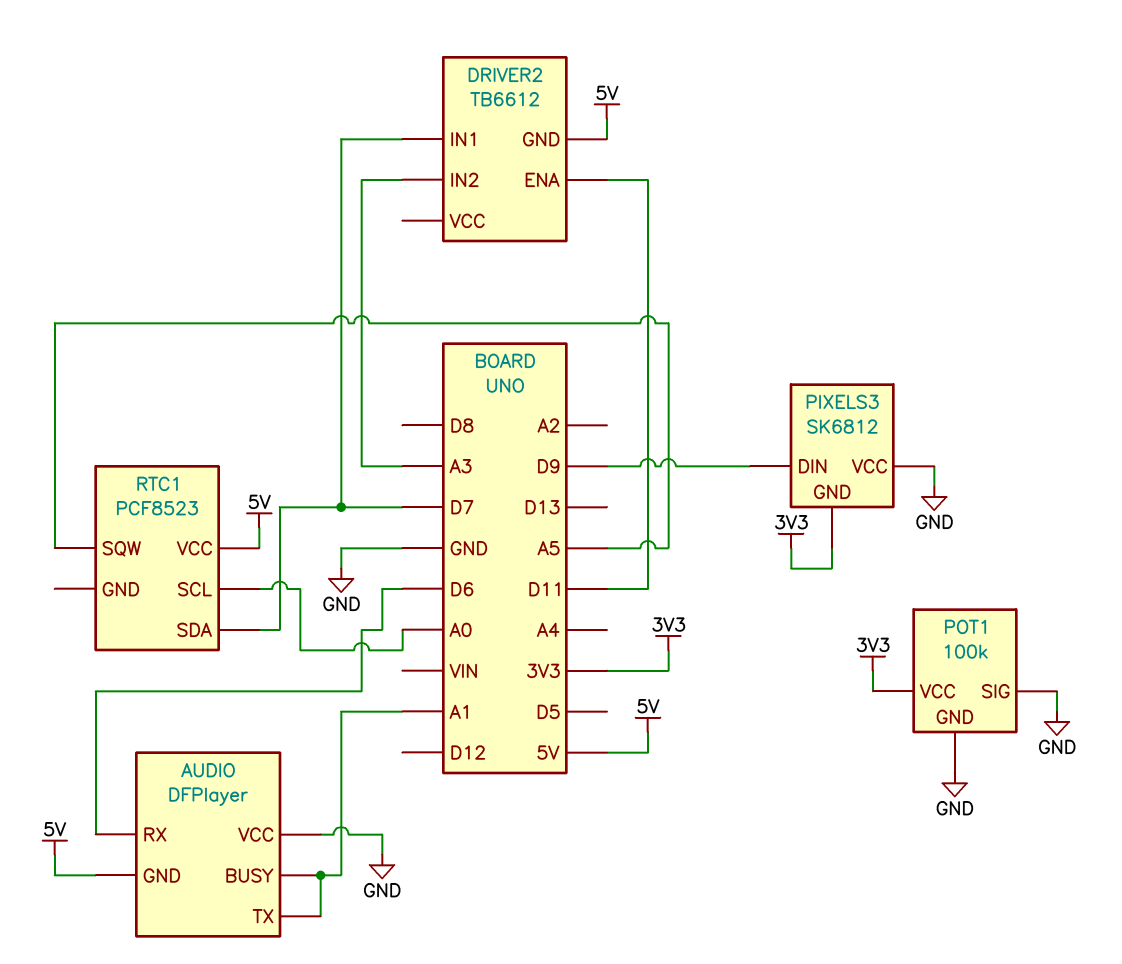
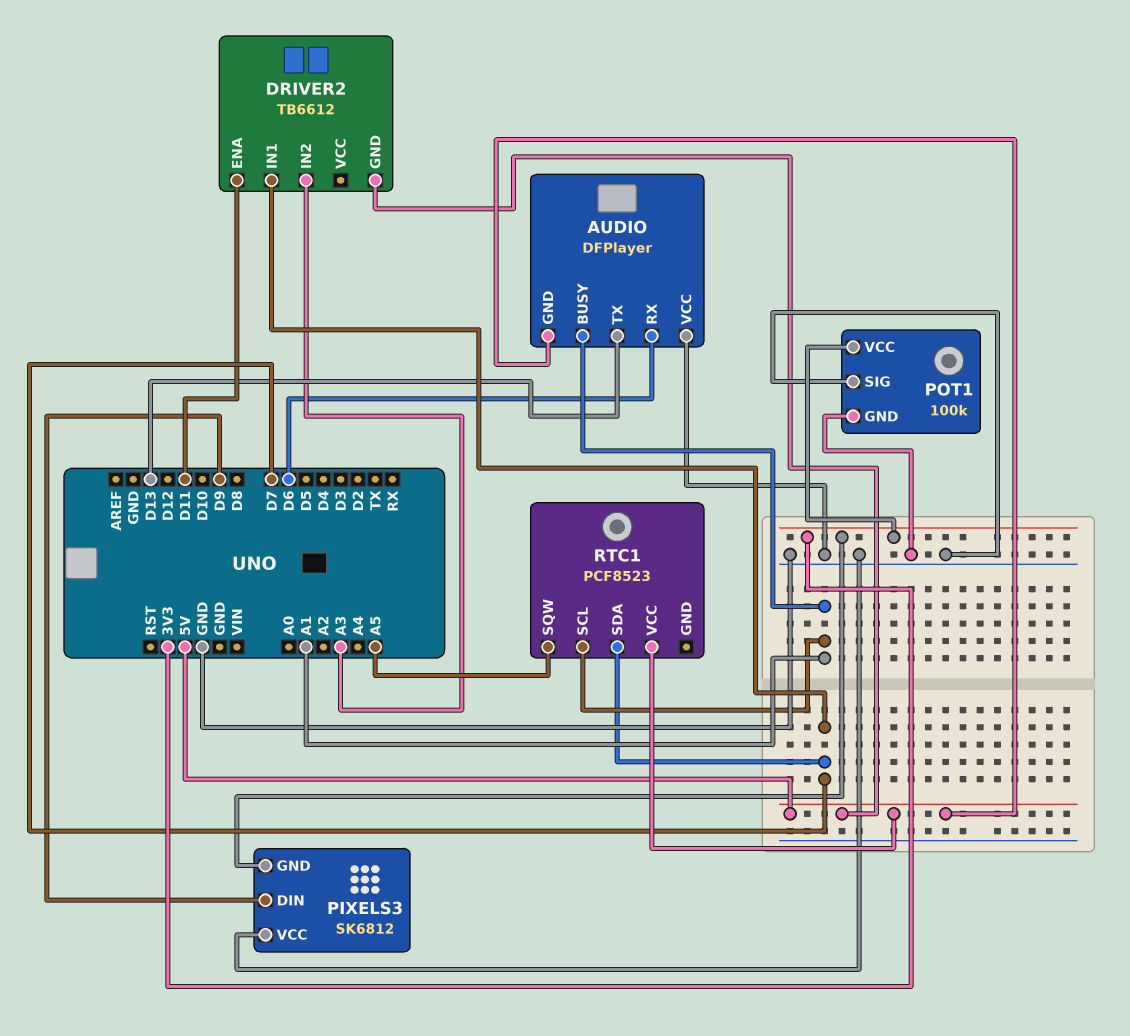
AUDIO pin TX: A1 -> D13
RTC1 pin SCL: A0 -> A1

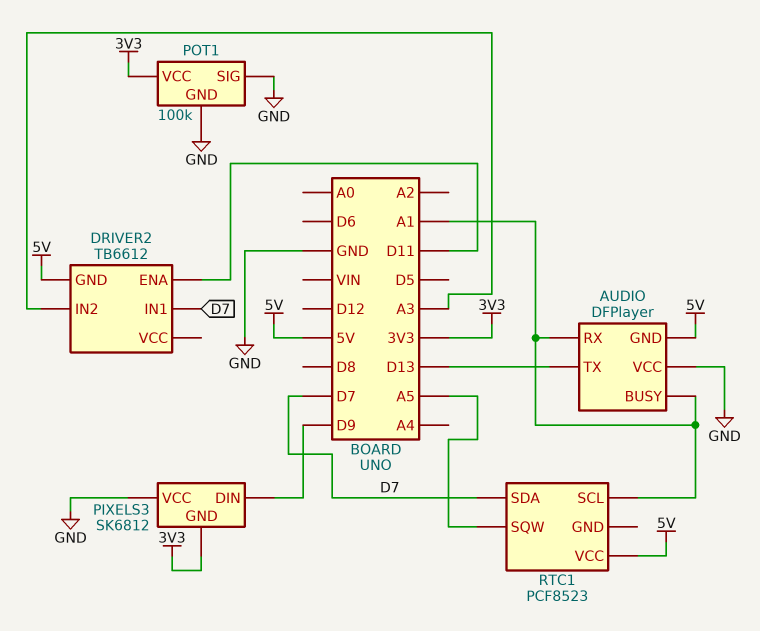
AUDIO pin RX: D6 -> A1

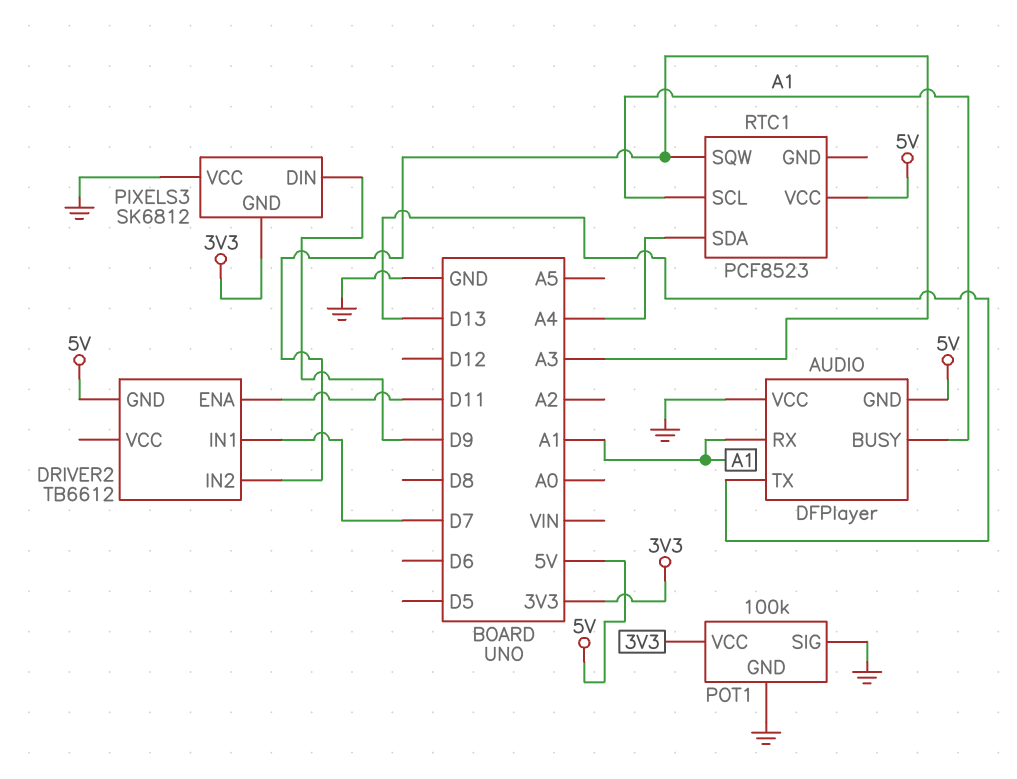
RTC1 pin SDA: D7 -> A4
RTC1 pin SQW: A5 -> A3

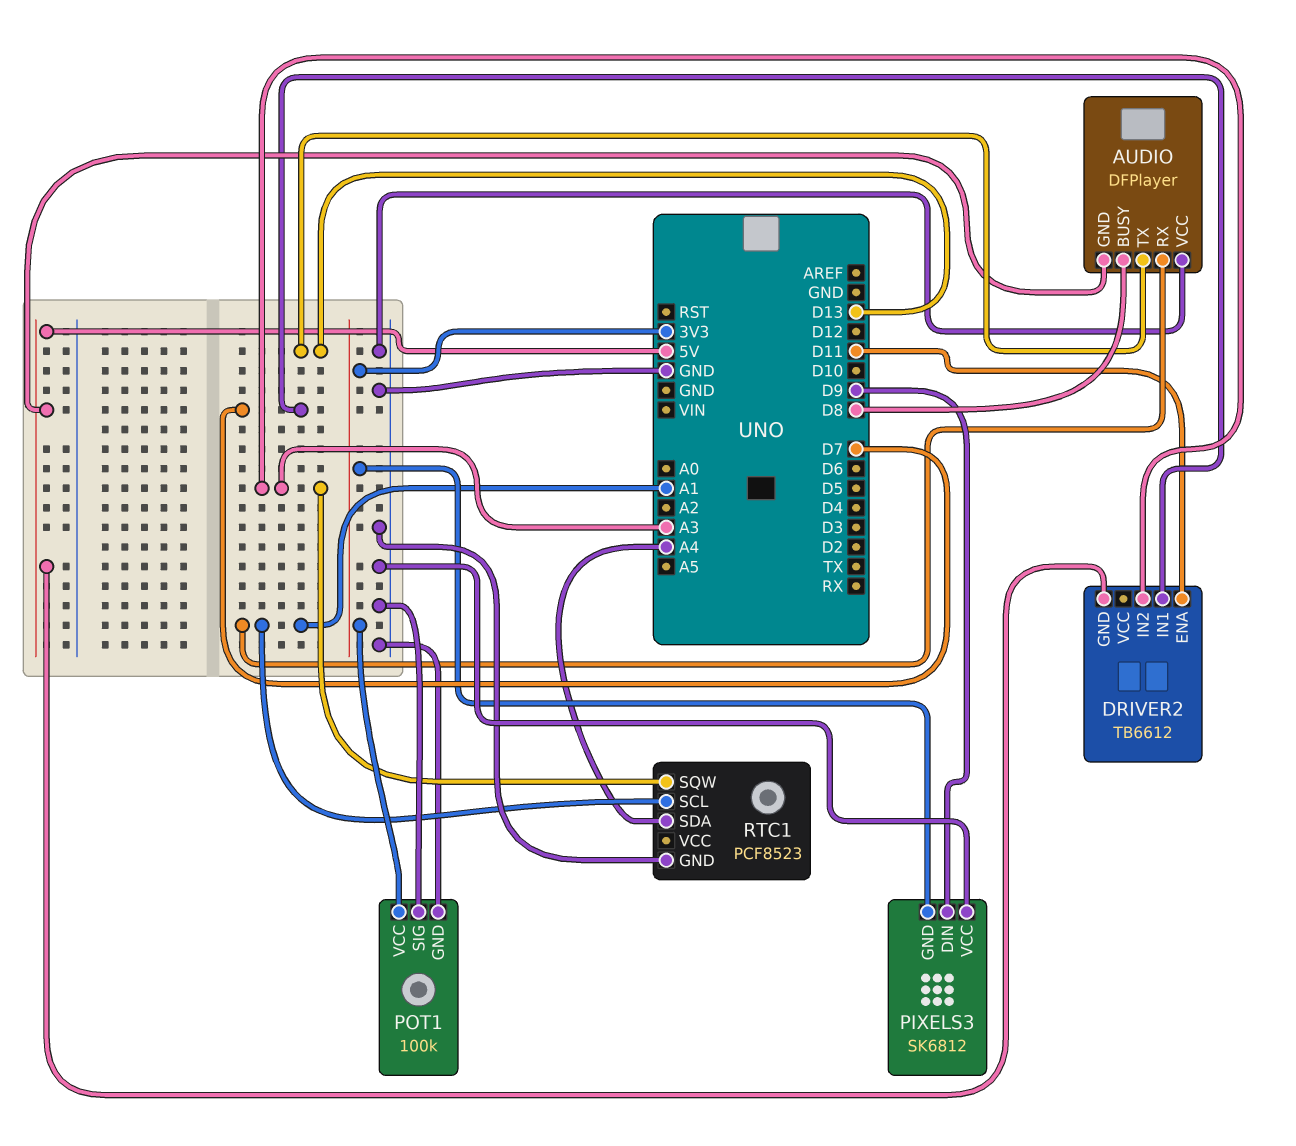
AUDIO pin BUSY: A1 -> D8
RTC1 pin GND: none -> GND
RTC1 pin VCC: 5V -> none

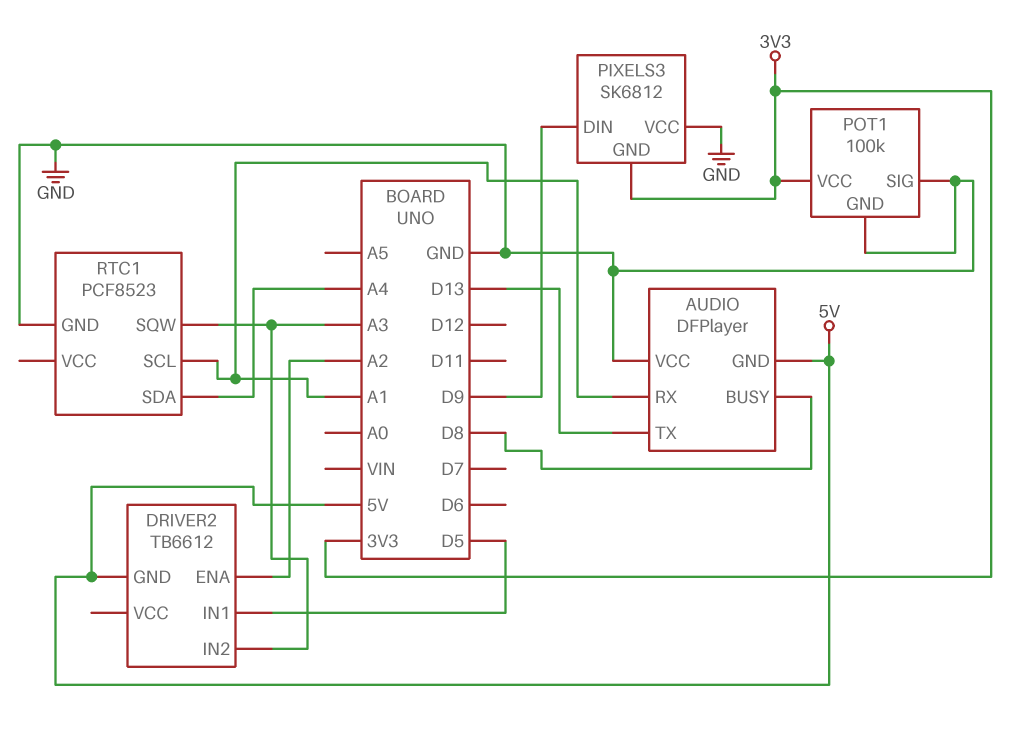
DRIVER2 pin ENA: D11 -> A2
DRIVER2 pin IN1: D7 -> D5

